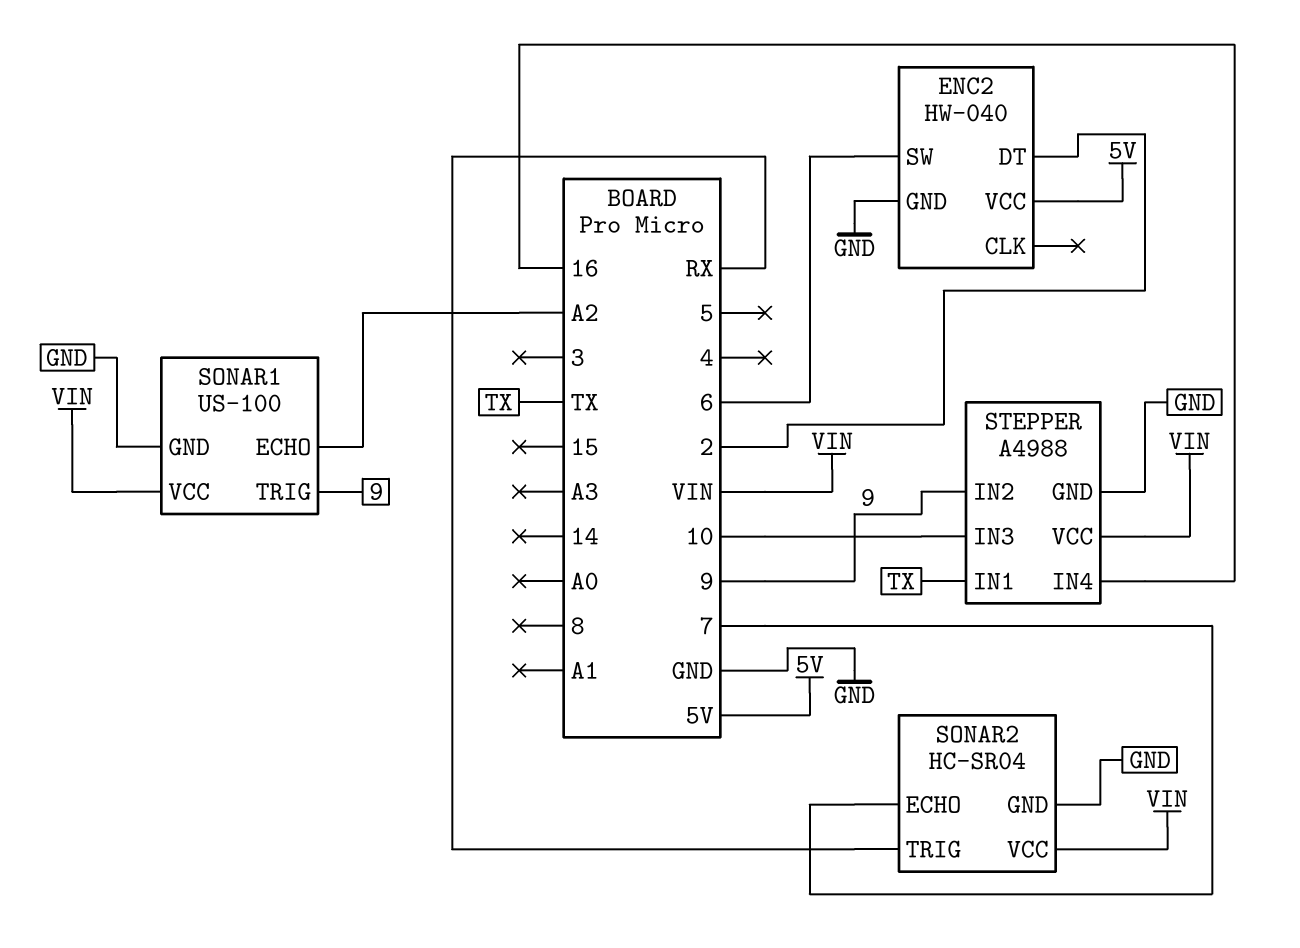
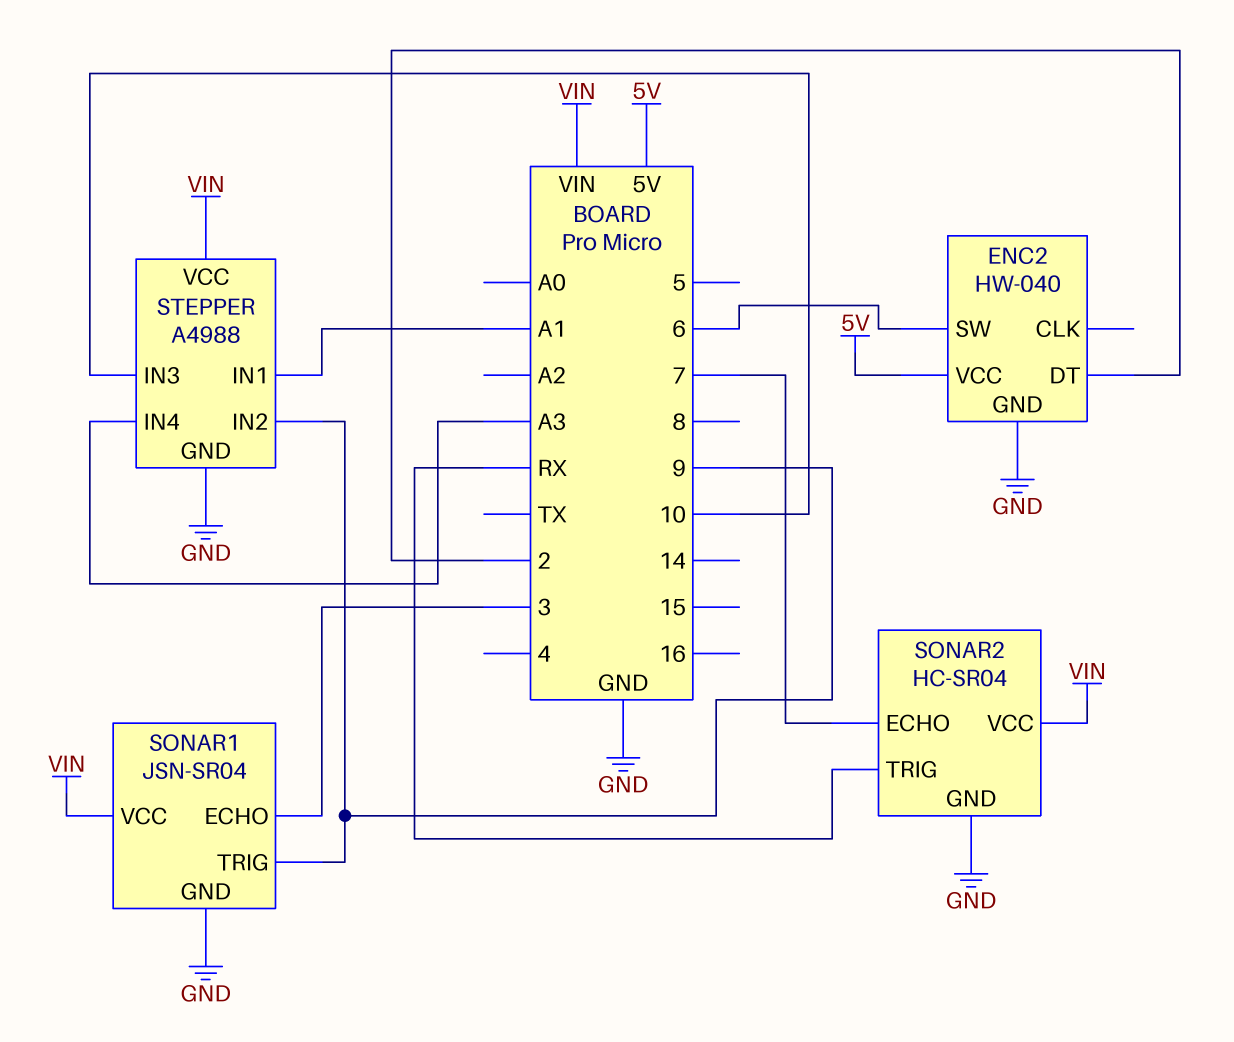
SONAR1: US-100 -> JSN-SR04
SONAR1 pin ECHO: A2 -> 3
STEPPER pin IN1: TX -> A1
STEPPER pin IN4: 16 -> A3

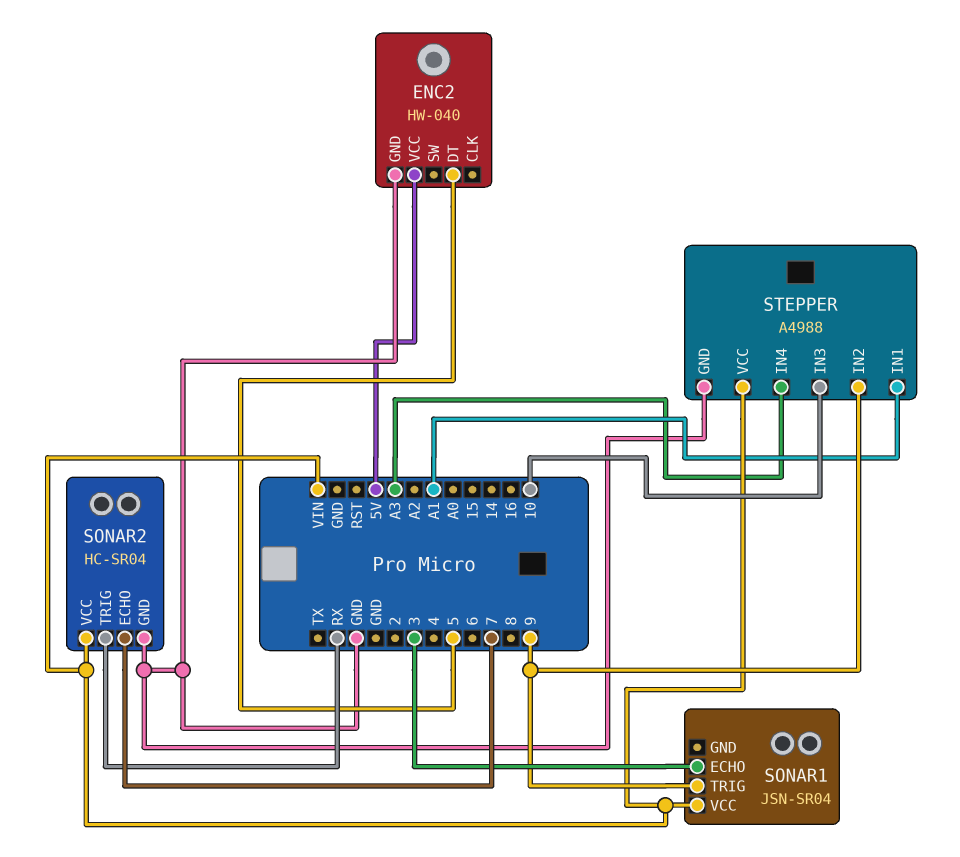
ENC2 pin DT: 2 -> 5
ENC2 pin SW: 6 -> none
SONAR1 pin GND: GND -> none

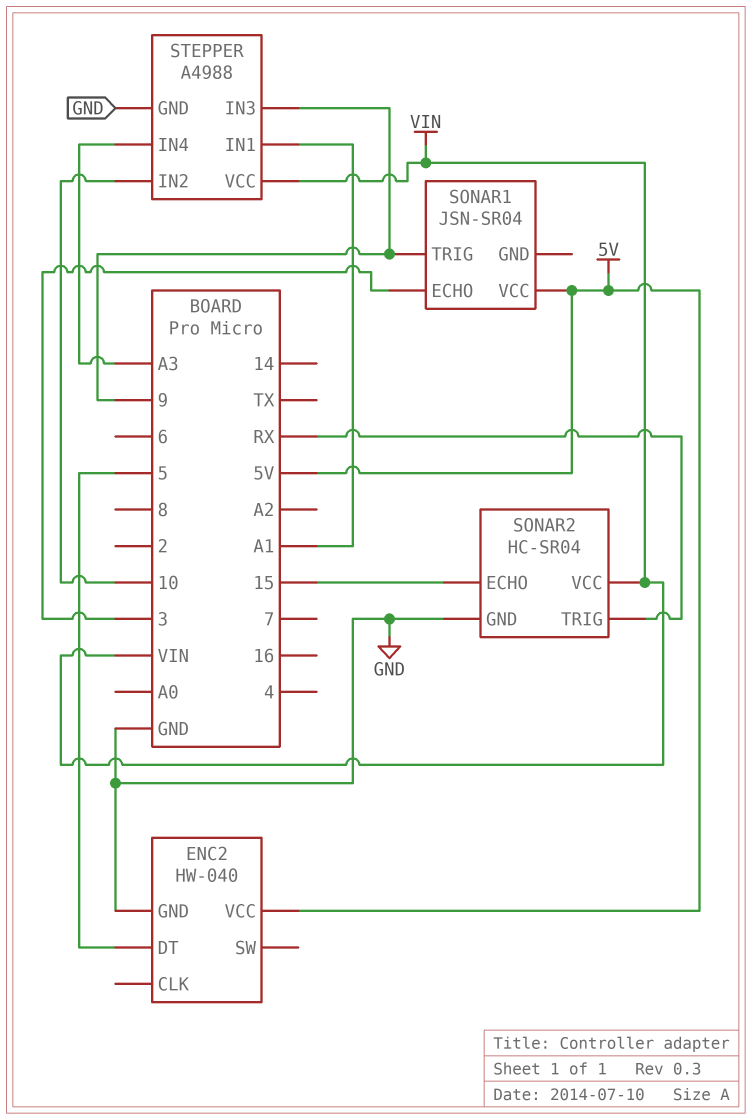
SONAR1 pin VCC: VIN -> 5V
SONAR2 pin ECHO: 7 -> 15
STEPPER pin IN2: 9 -> 10
STEPPER pin IN3: 10 -> 9

